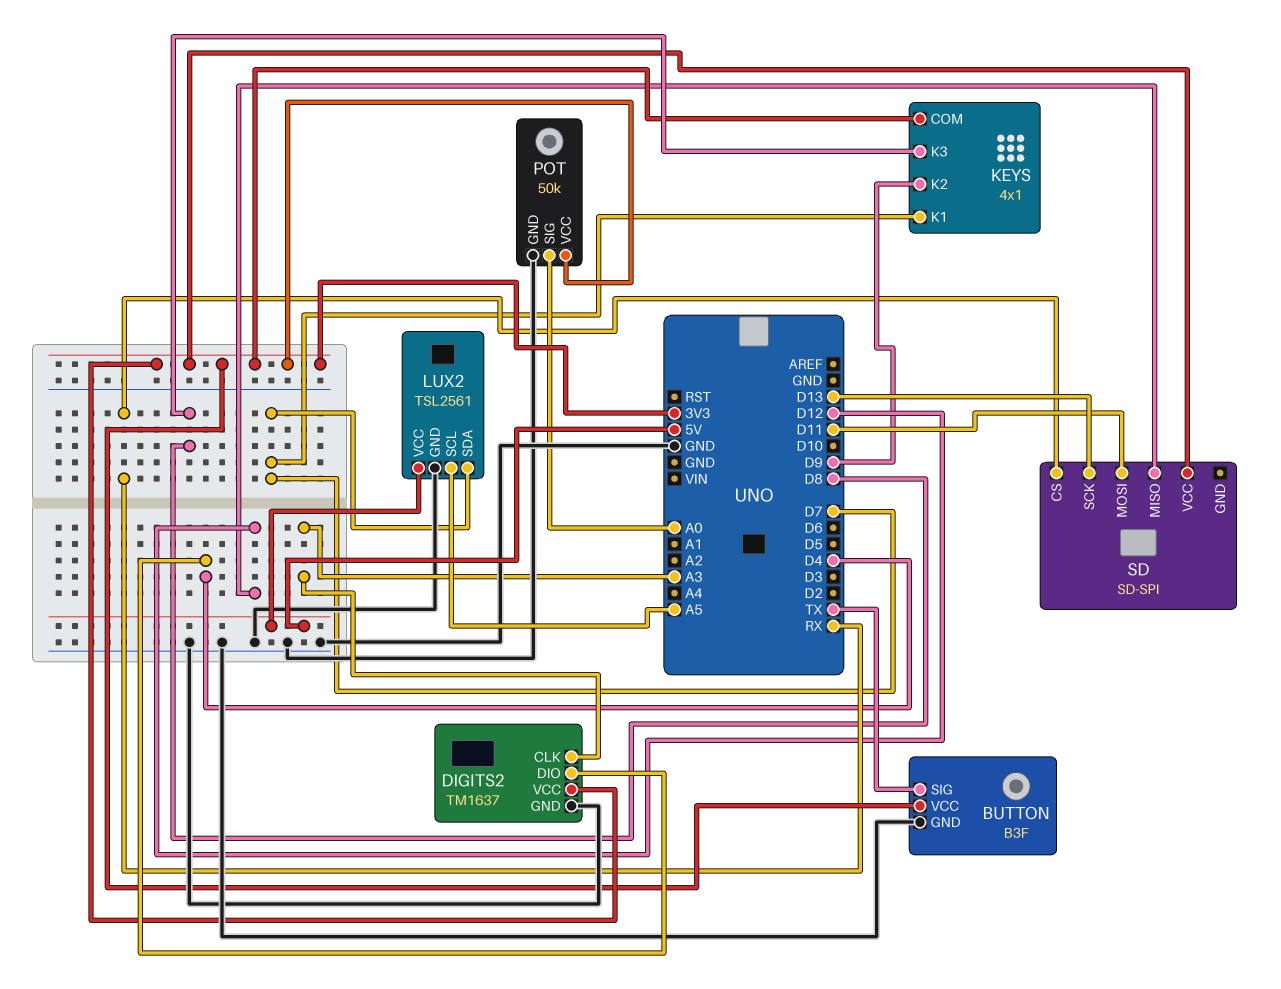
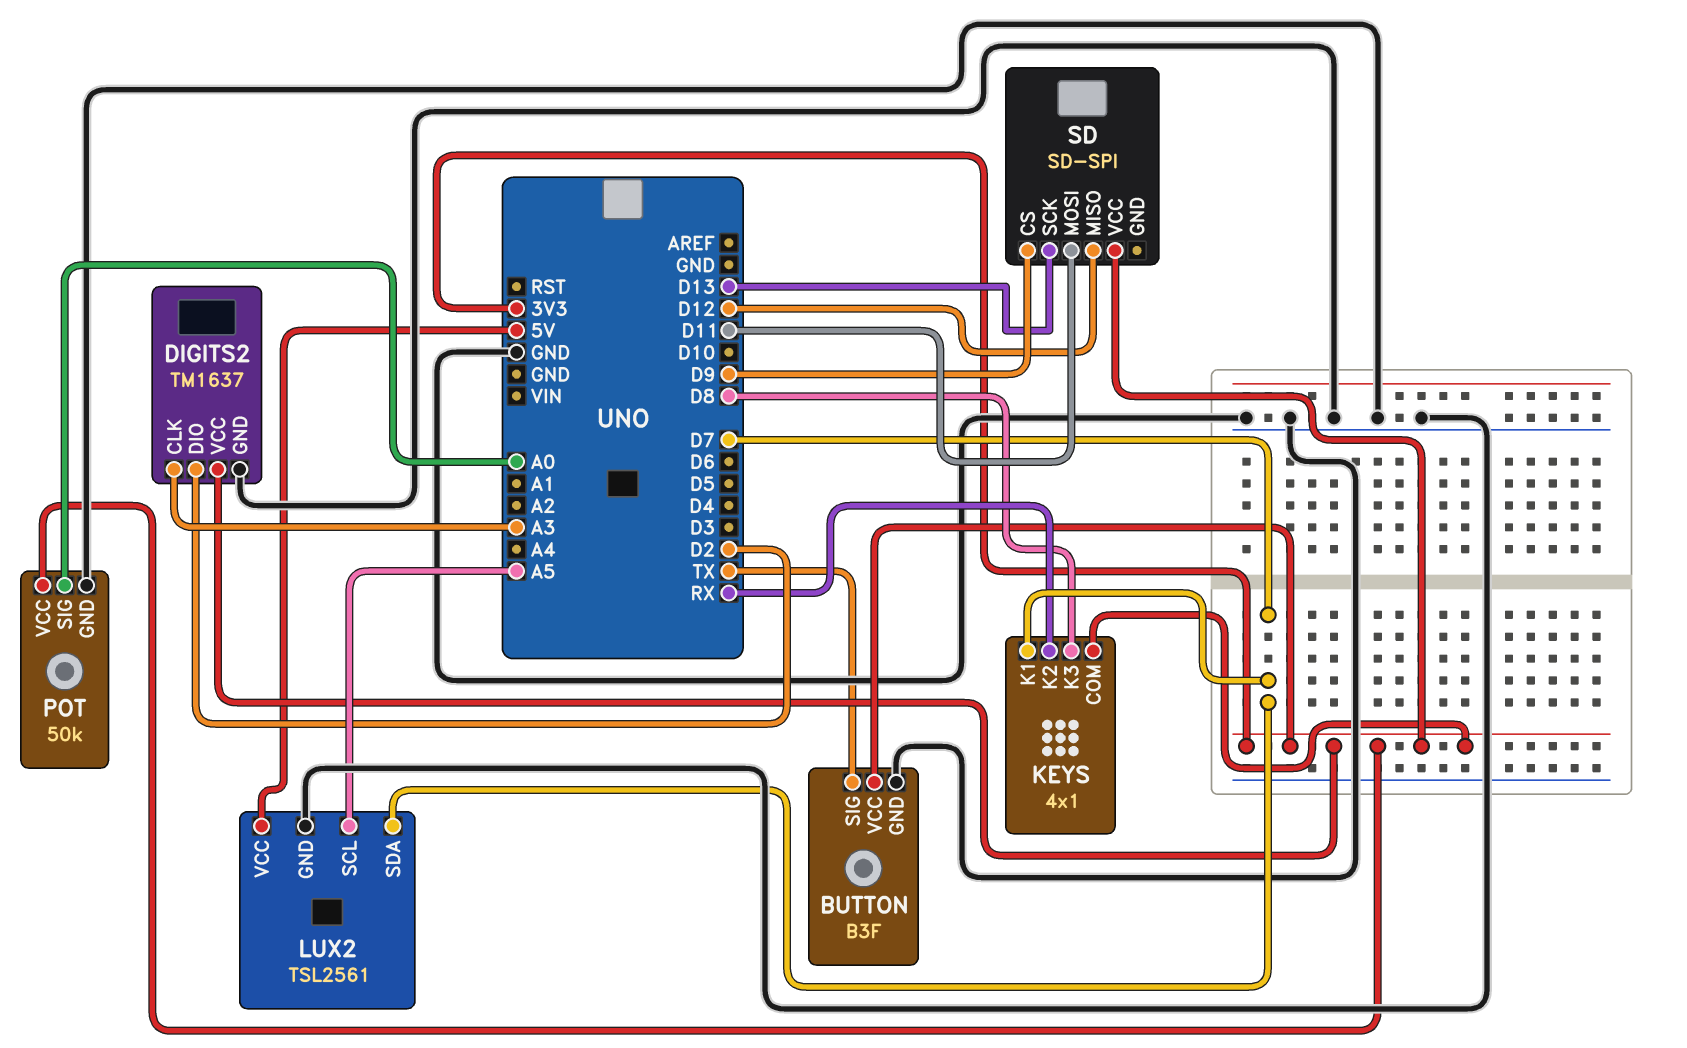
DIGITS2 pin DIO: D4 -> D2
KEYS pin K2: D9 -> RX
SD pin CS: RX -> D9

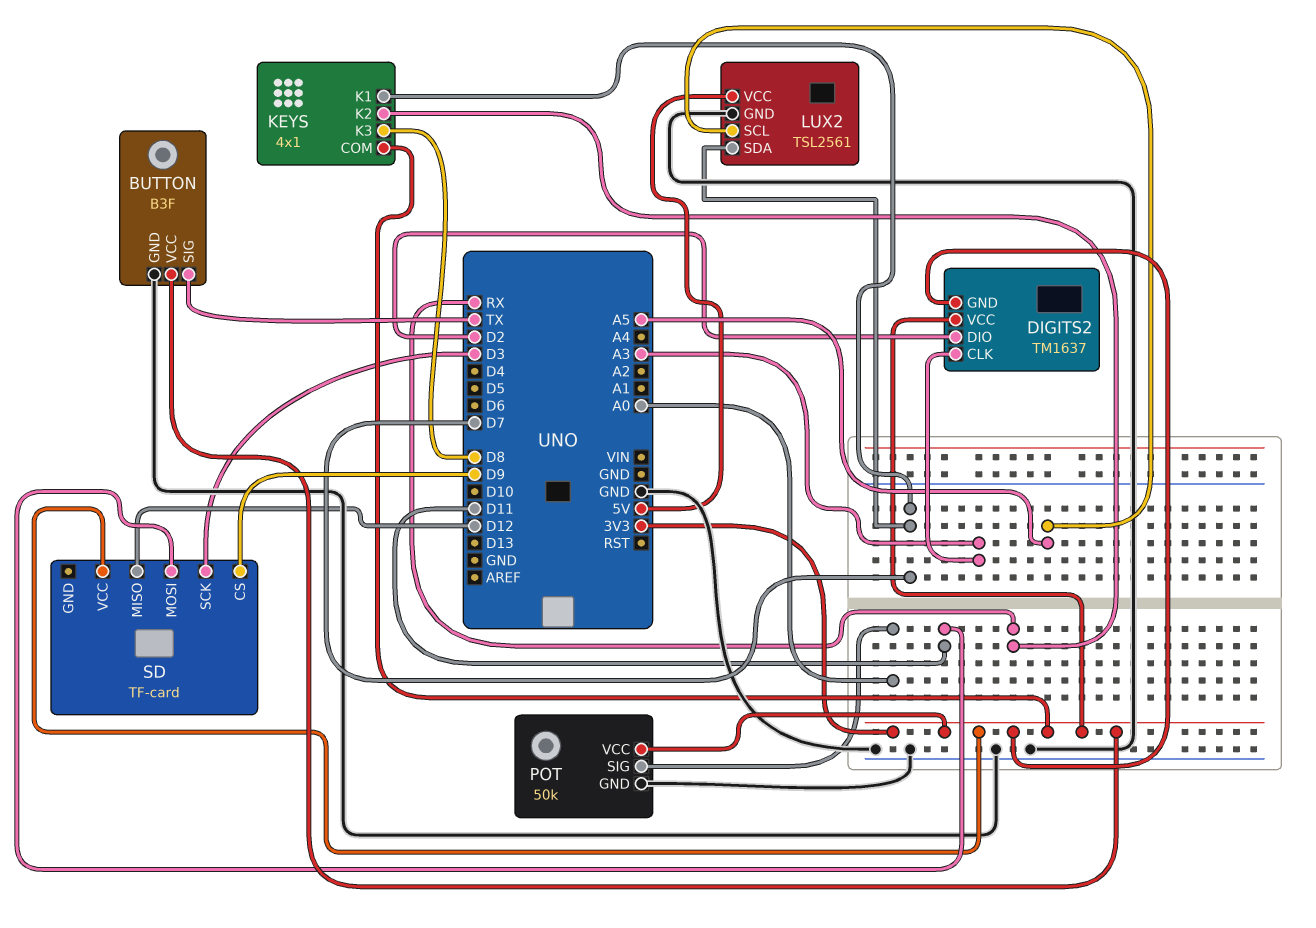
DIGITS2 pin GND: GND -> 3V3
SD: SD-SPI -> TF-card
SD pin SCK: D13 -> D3

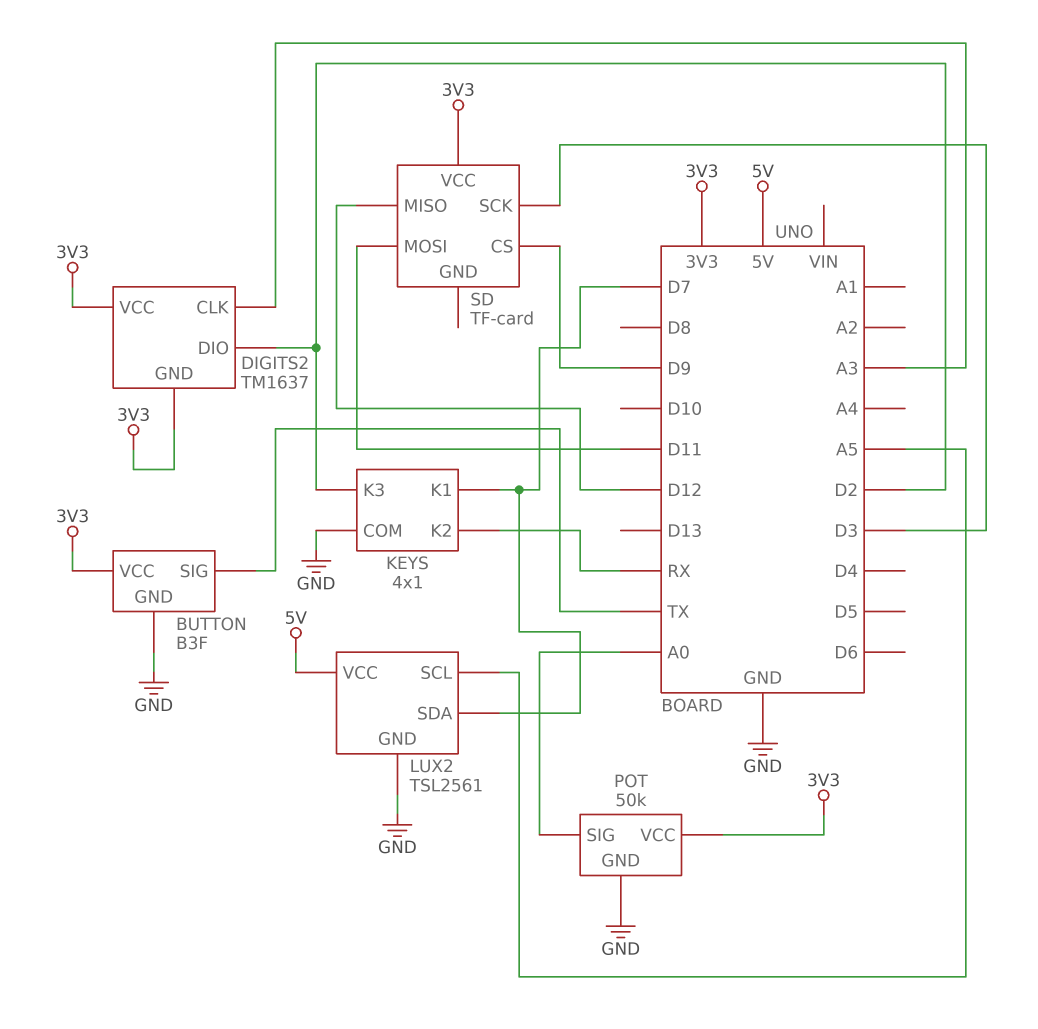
KEYS pin COM: 3V3 -> GND
KEYS pin K3: D8 -> D2

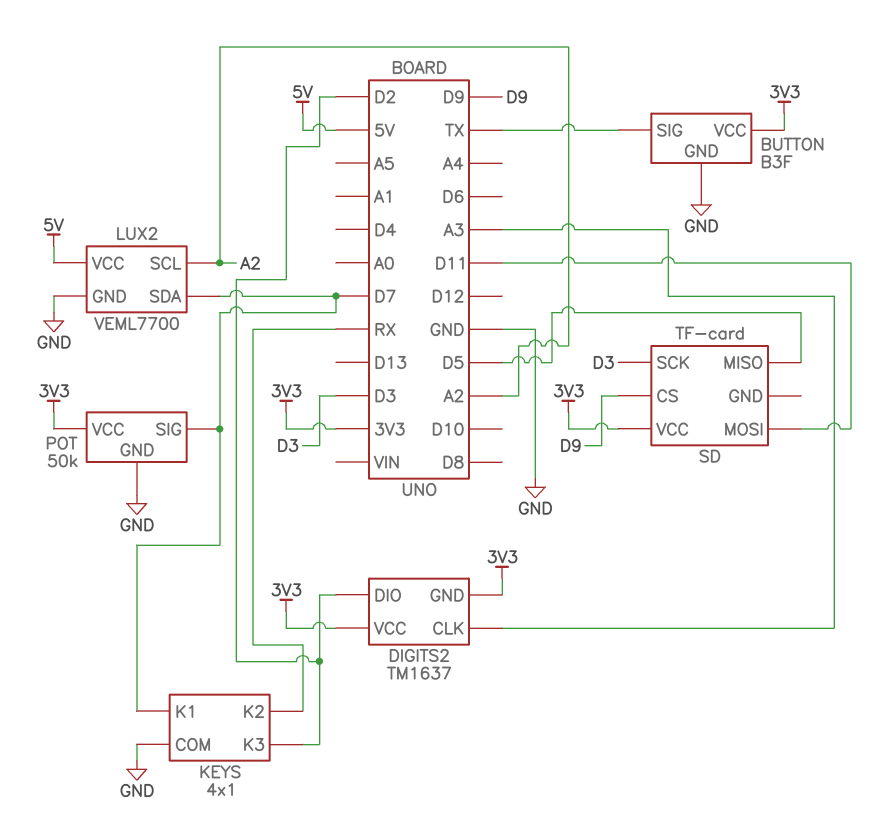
LUX2: TSL2561 -> VEML7700
LUX2 pin SCL: A5 -> A2
POT pin SIG: A0 -> D7
SD pin MISO: D12 -> D5

